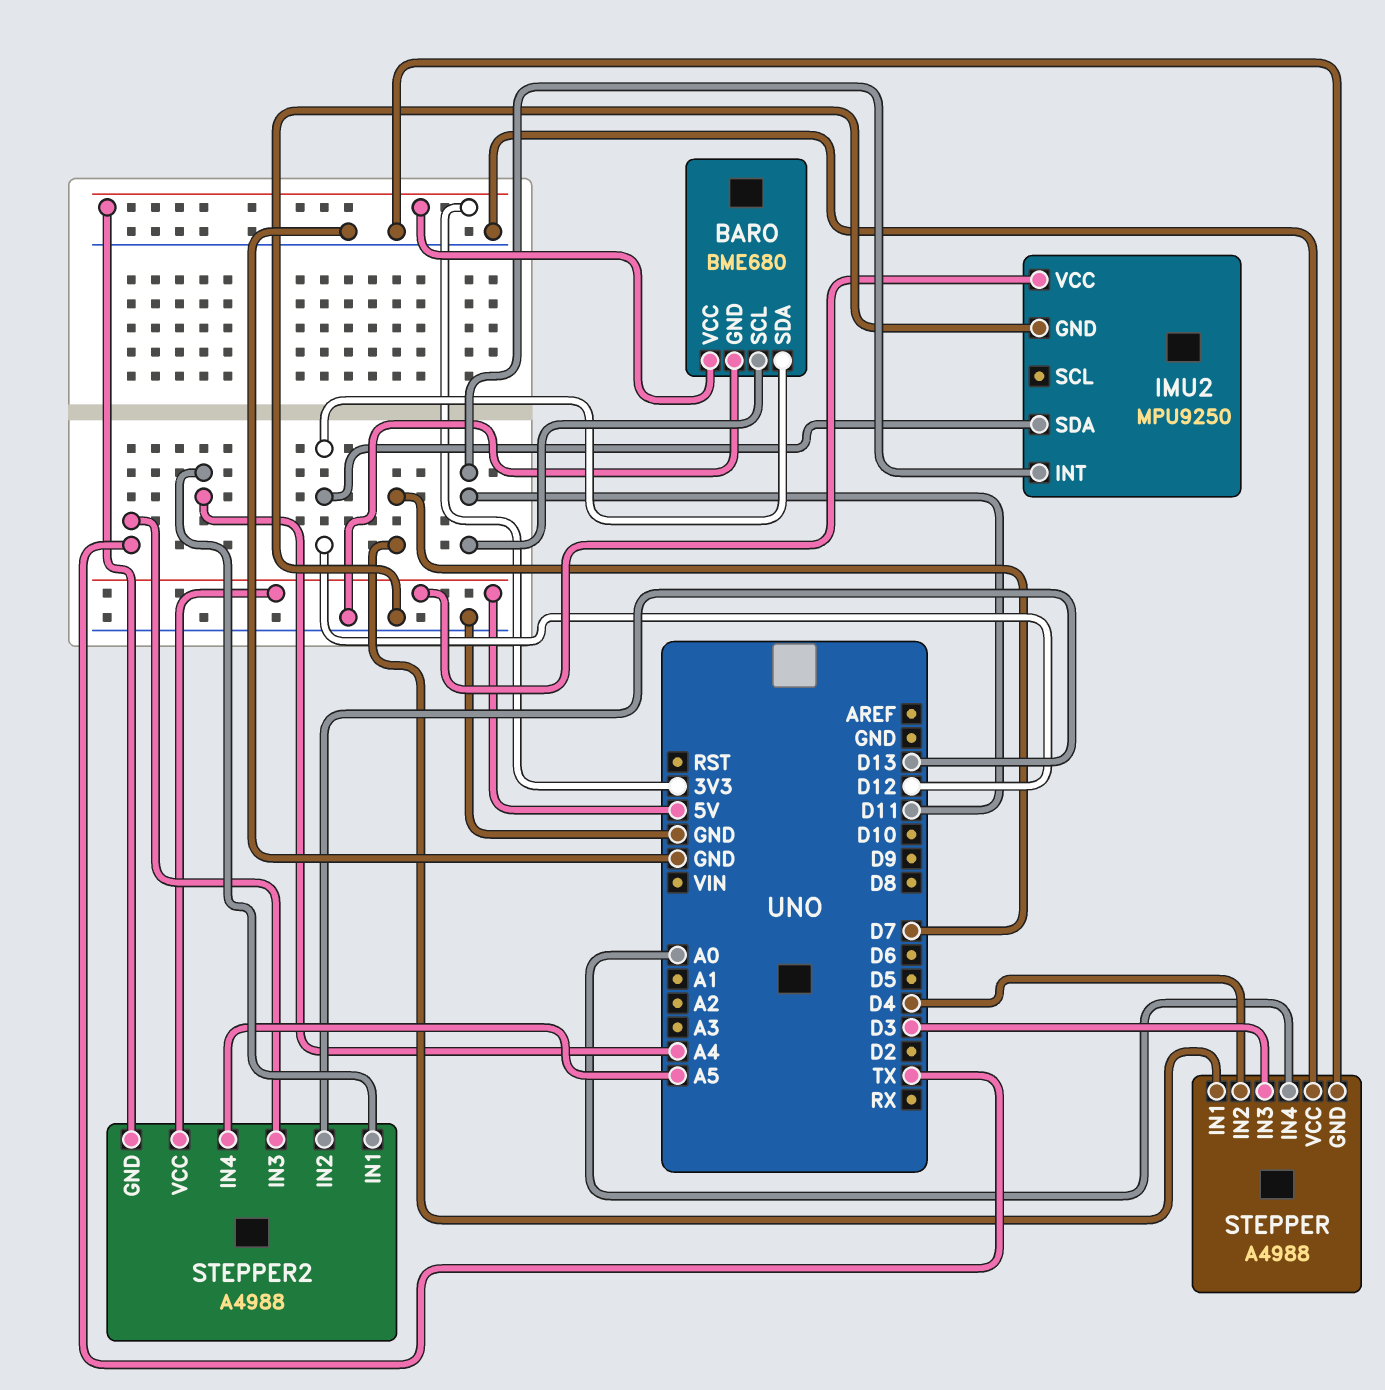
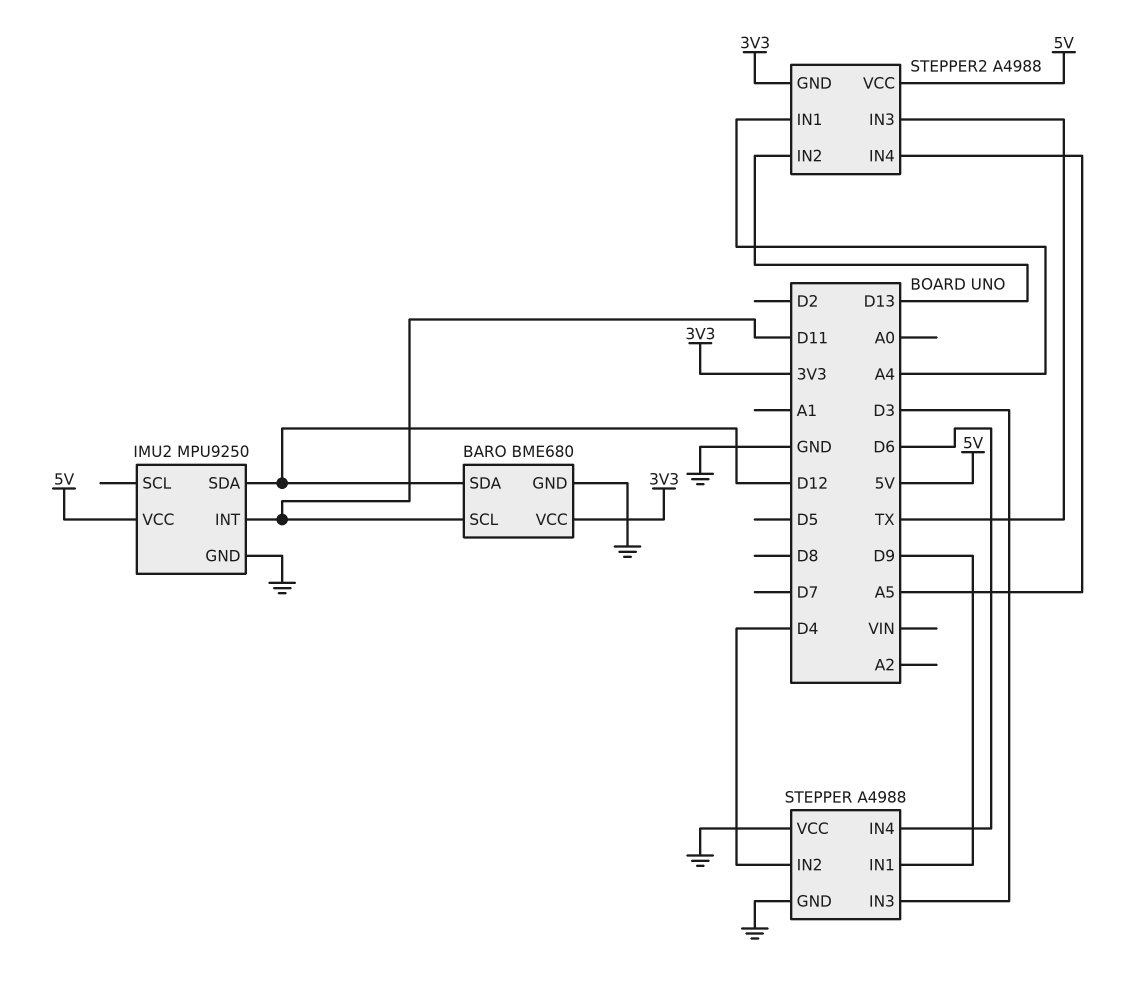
STEPPER pin IN1: D7 -> D9
STEPPER pin IN4: A0 -> D6

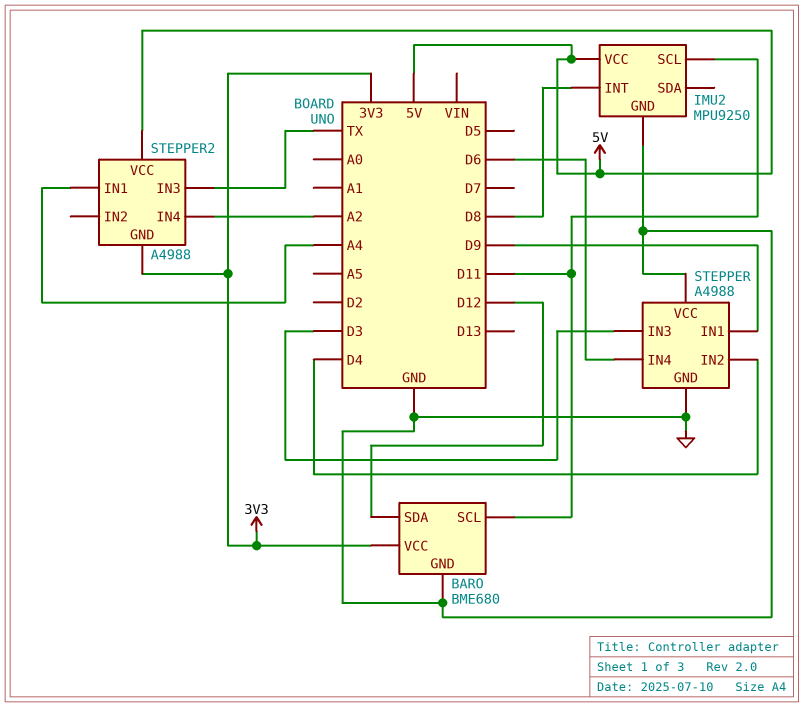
IMU2 pin INT: D11 -> D8
IMU2 pin SCL: none -> D11
IMU2 pin SDA: D12 -> none
STEPPER2 pin IN2: D13 -> none
STEPPER2 pin IN4: A5 -> A2

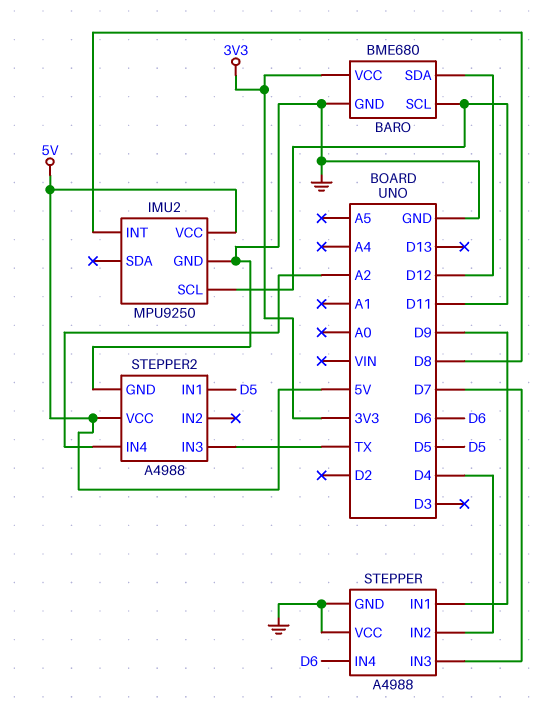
STEPPER pin IN3: D3 -> D7
STEPPER2 pin GND: 3V3 -> GND
STEPPER2 pin IN1: A4 -> D5

